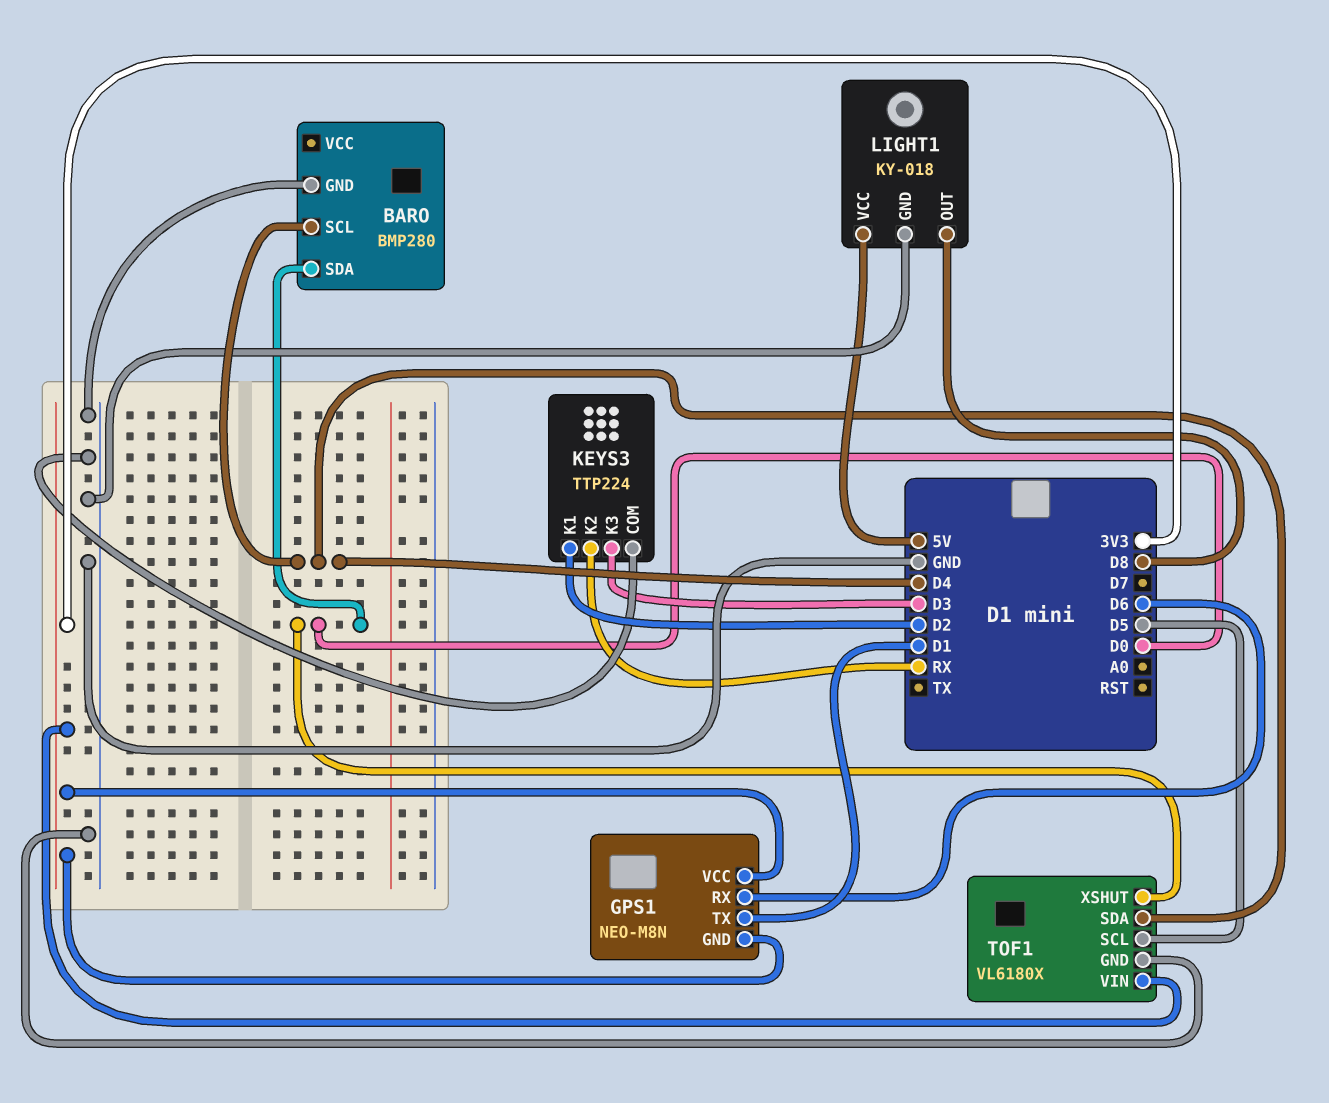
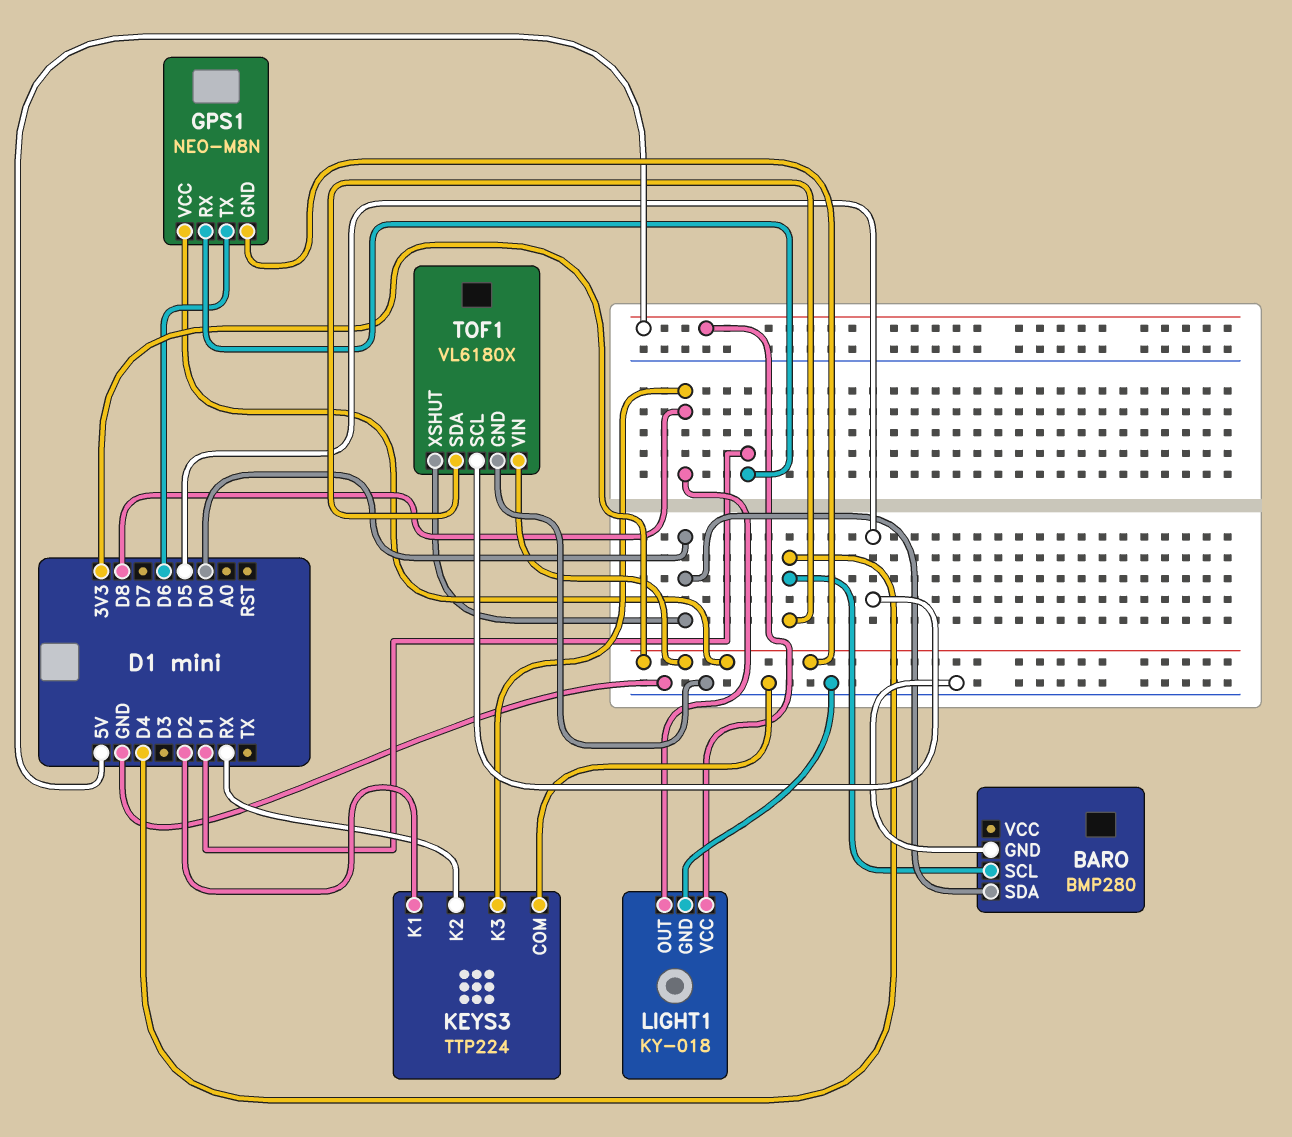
GPS1 pin RX: D6 -> D1
GPS1 pin TX: D1 -> D6
KEYS3 pin K3: D3 -> D8

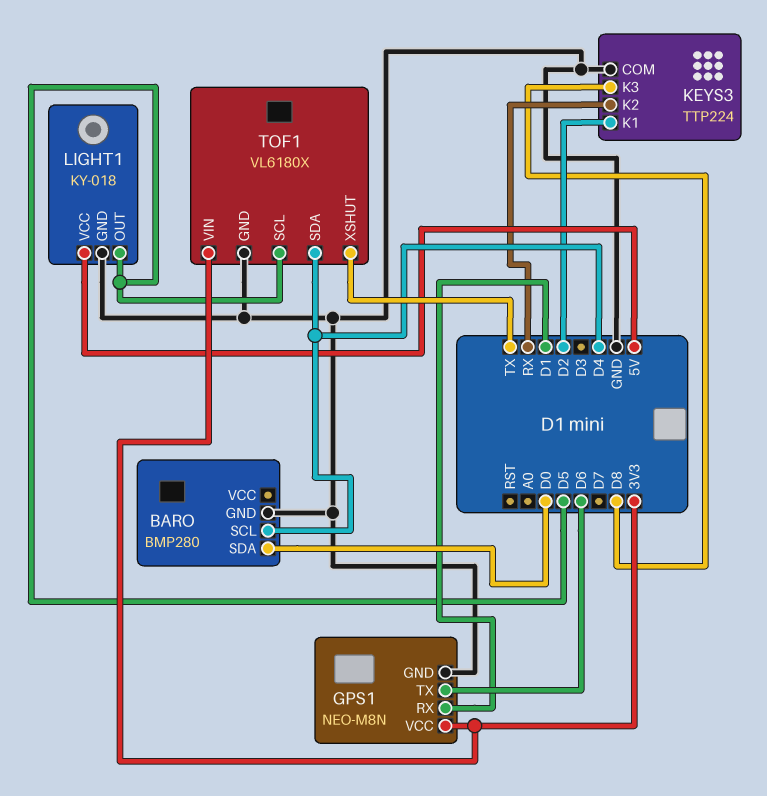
GPS1 pin GND: 3V3 -> GND
LIGHT1 pin OUT: D8 -> D5
TOF1 pin XSHUT: D0 -> TX

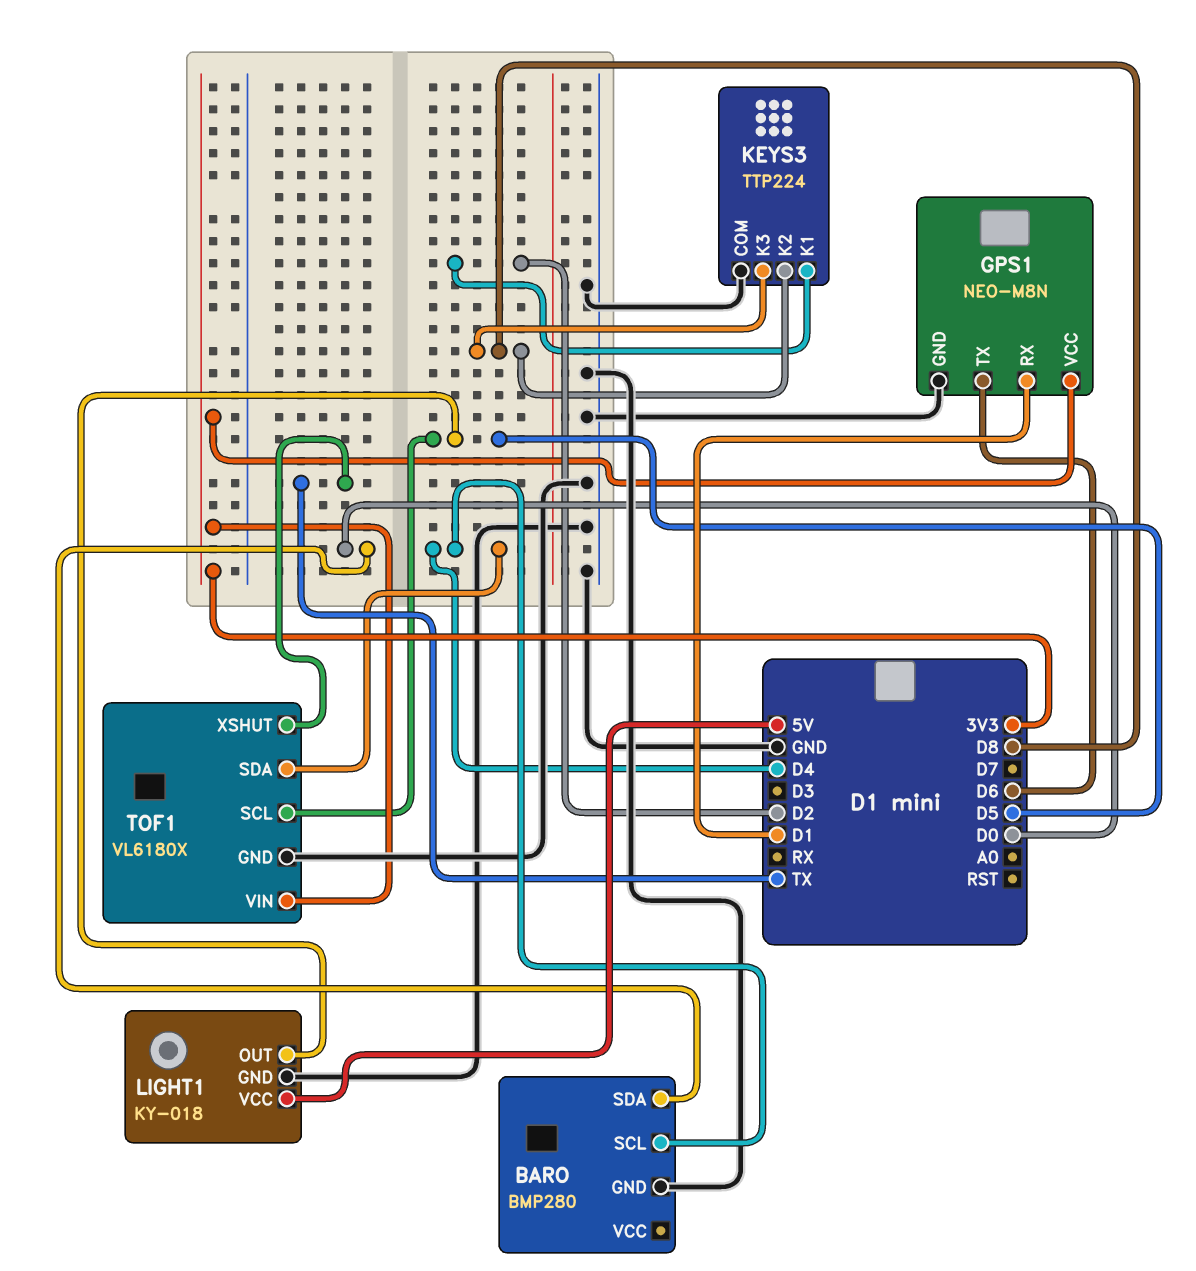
KEYS3 pin K2: RX -> D8

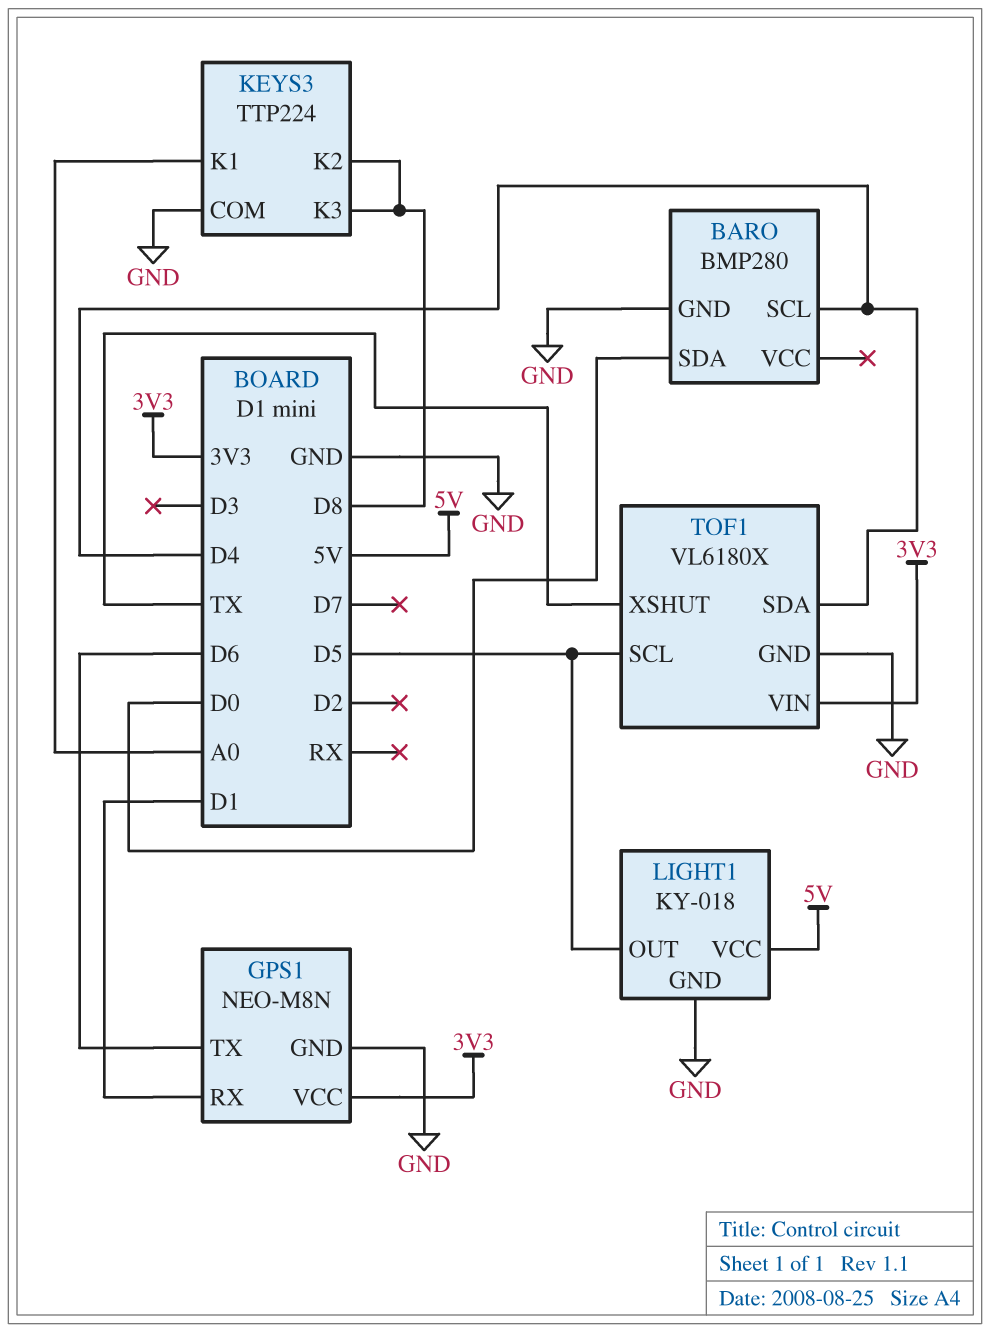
KEYS3 pin K1: D2 -> A0

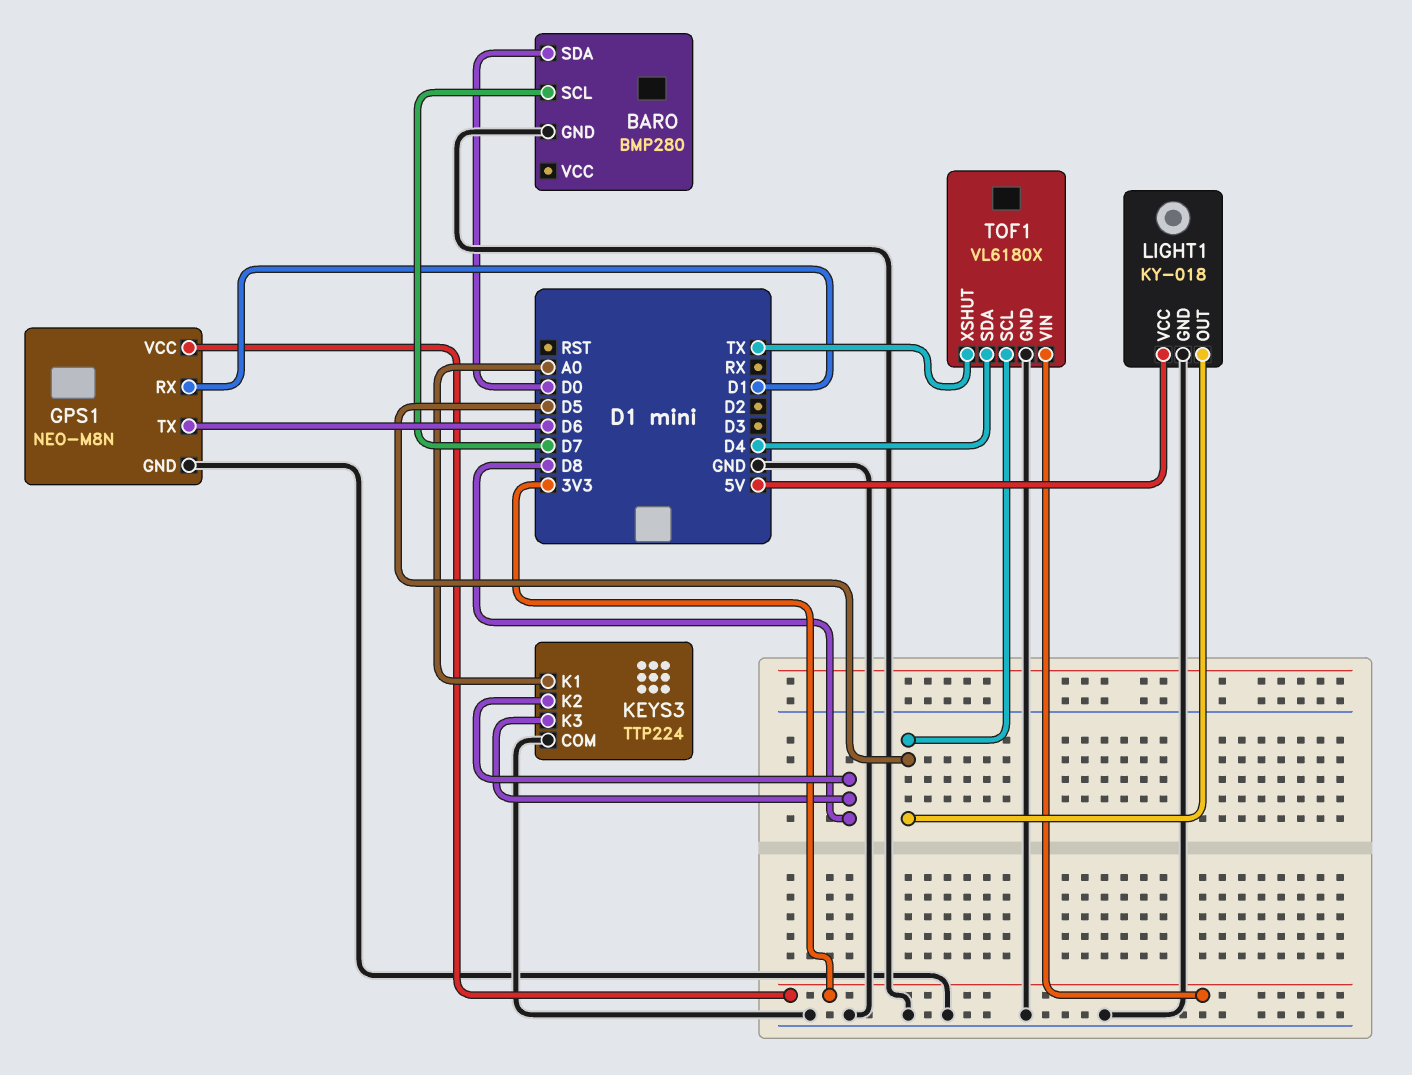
BARO pin SCL: D4 -> D7

